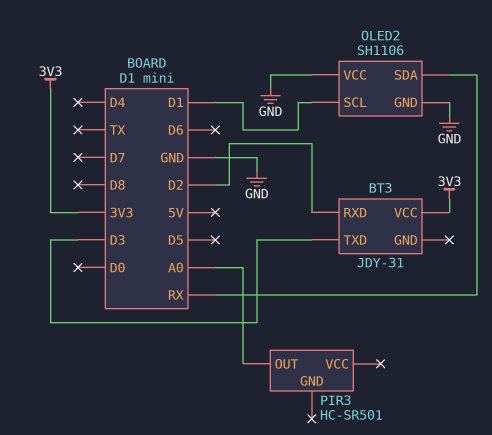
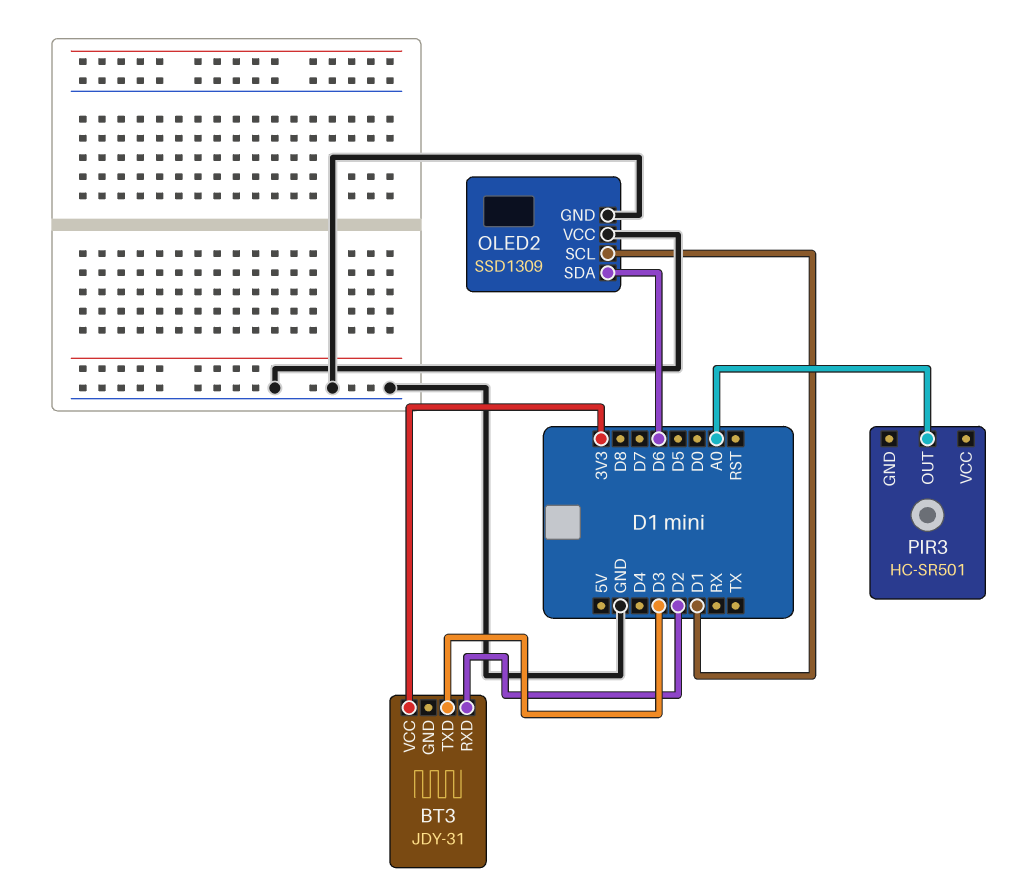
OLED2: SH1106 -> SSD1309
OLED2 pin SDA: RX -> D6

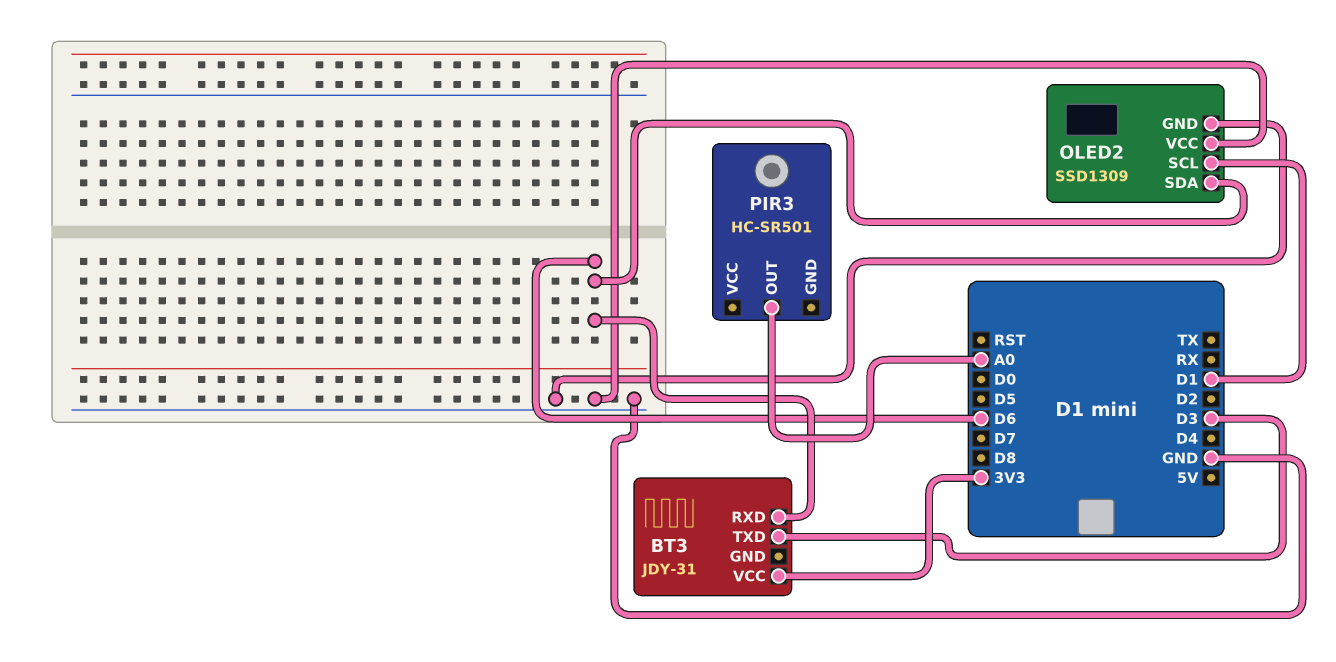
BT3 pin RXD: D2 -> D6

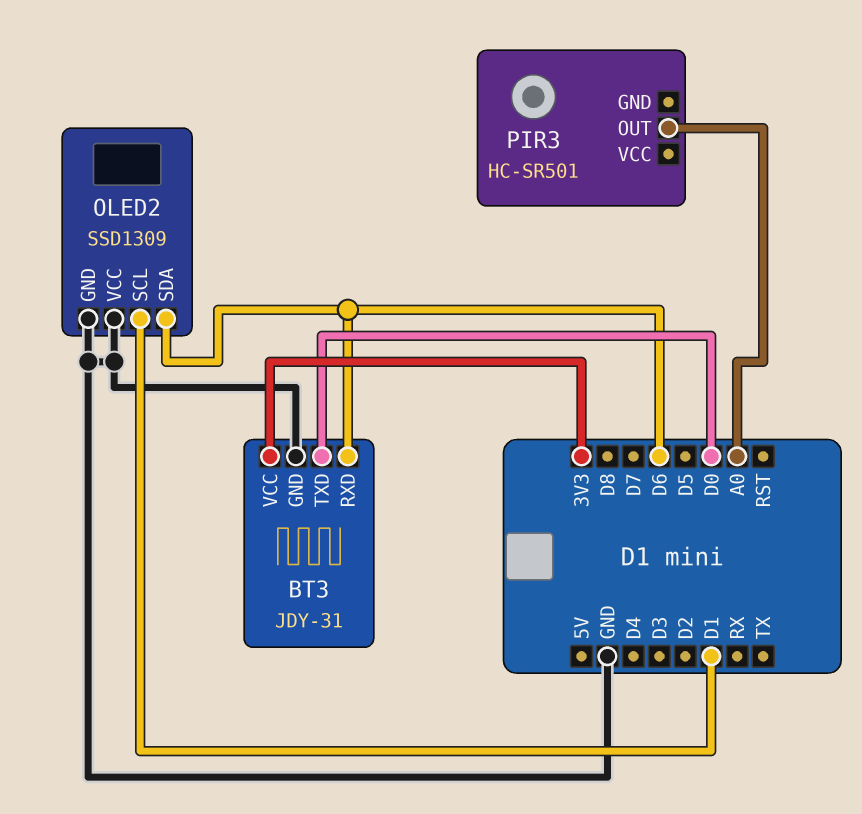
BT3 pin GND: none -> GND
BT3 pin TXD: D3 -> D0

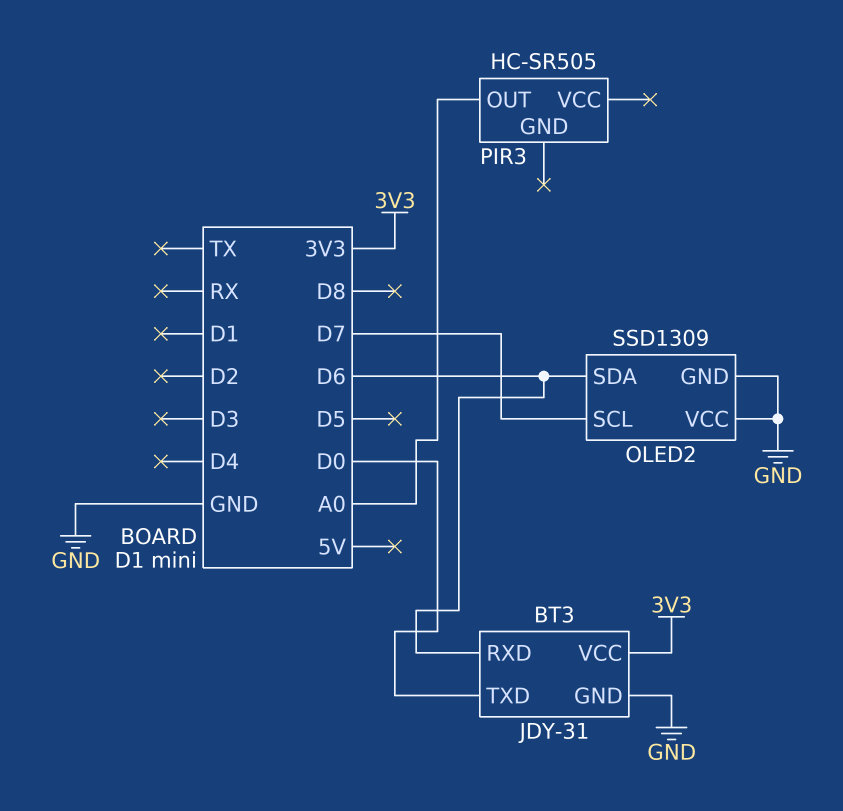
OLED2 pin SCL: D1 -> D7
PIR3: HC-SR501 -> HC-SR505

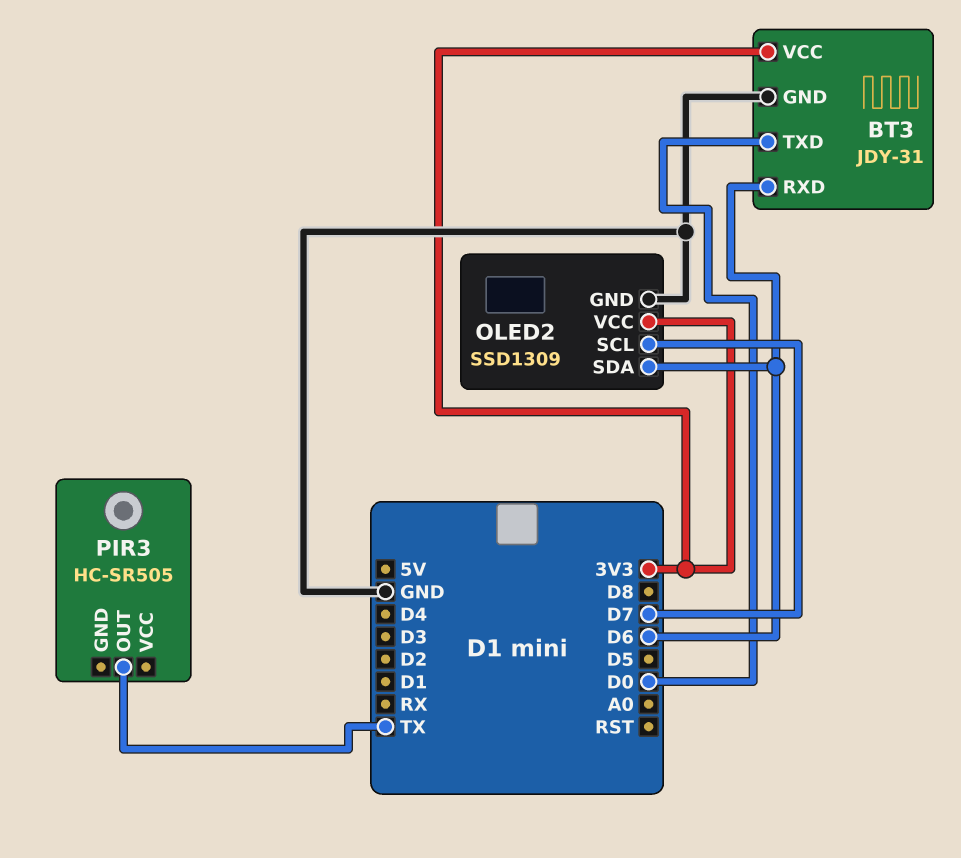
OLED2 pin VCC: GND -> 3V3
PIR3 pin OUT: A0 -> TX

